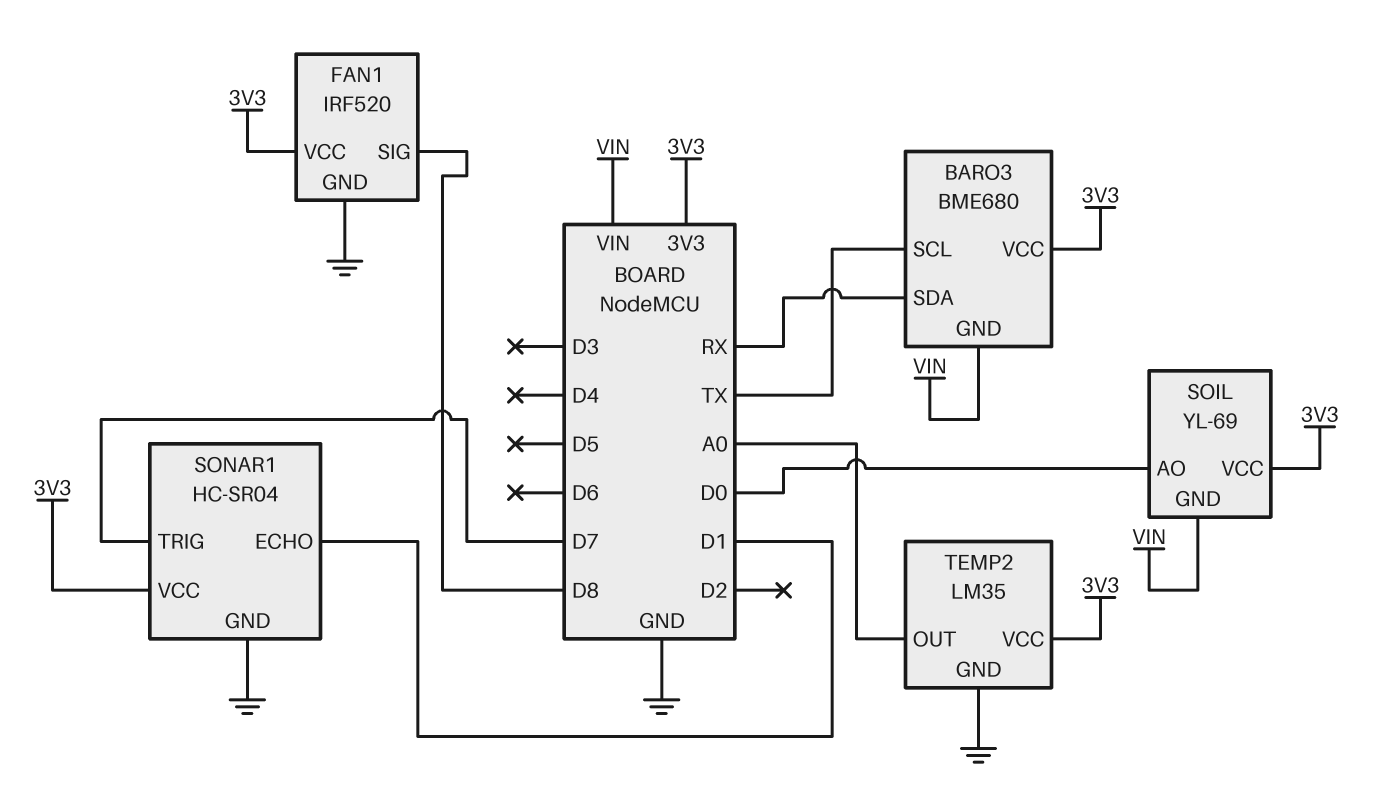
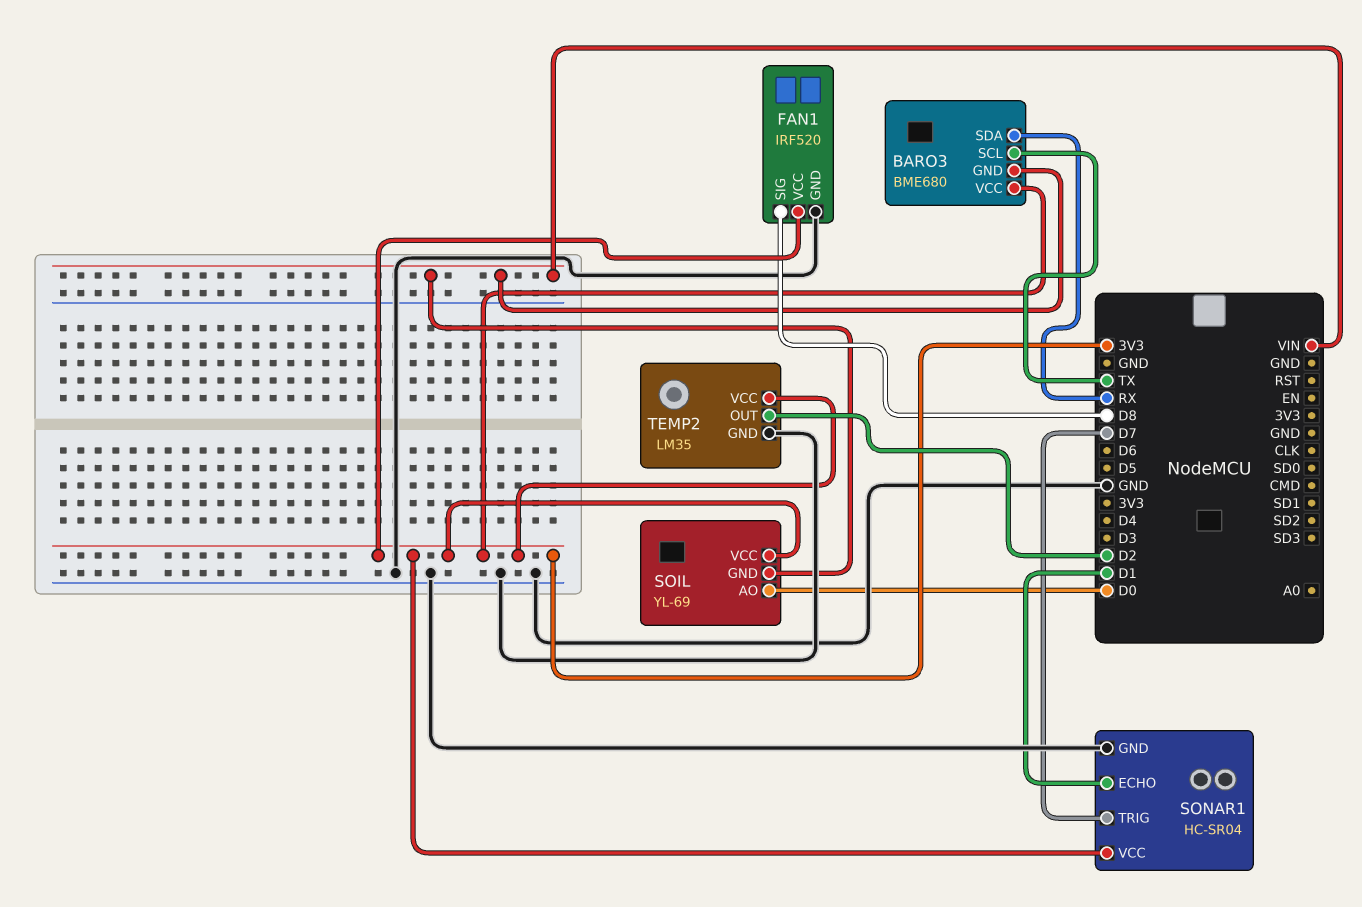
TEMP2 pin OUT: A0 -> D2

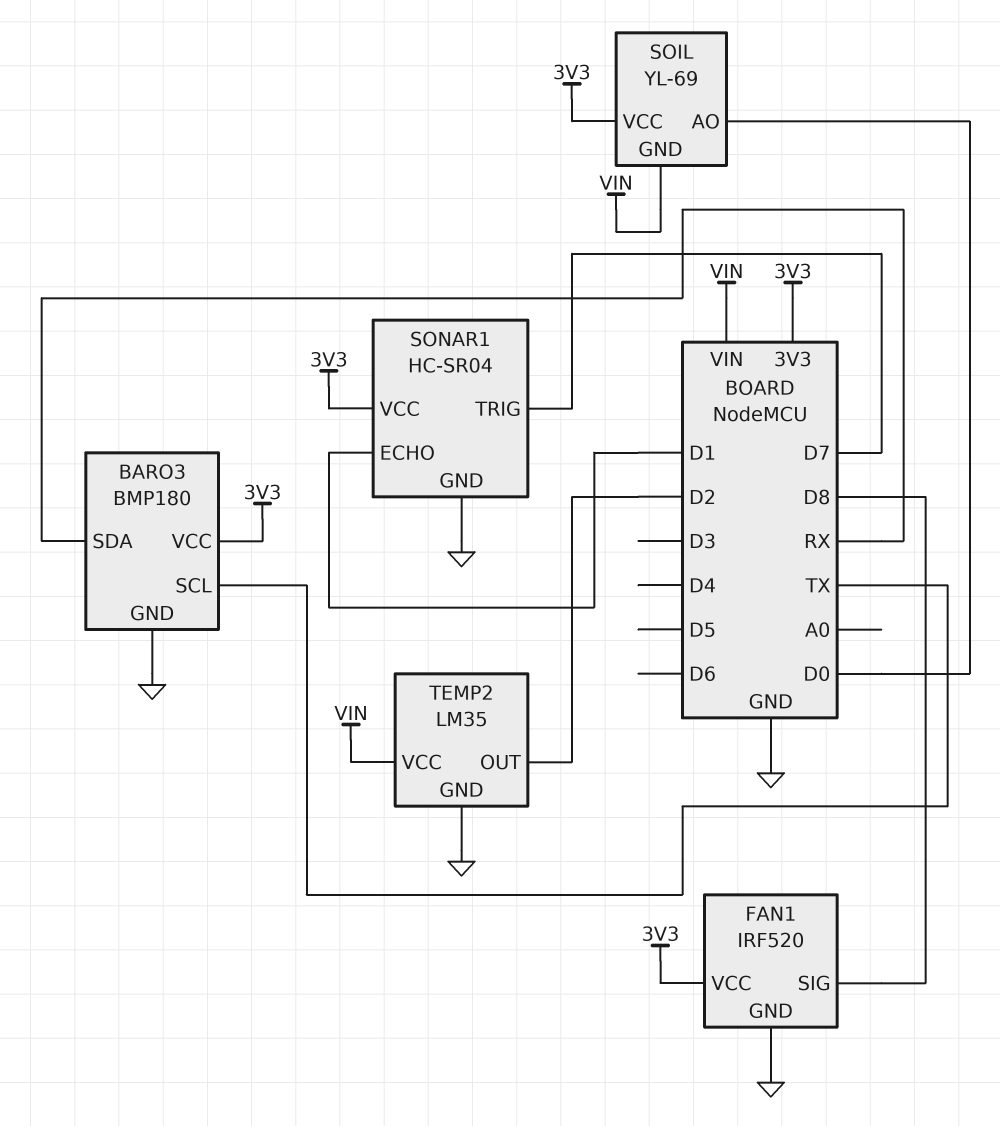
BARO3: BME680 -> BMP180
BARO3 pin GND: VIN -> GND
TEMP2 pin VCC: 3V3 -> VIN

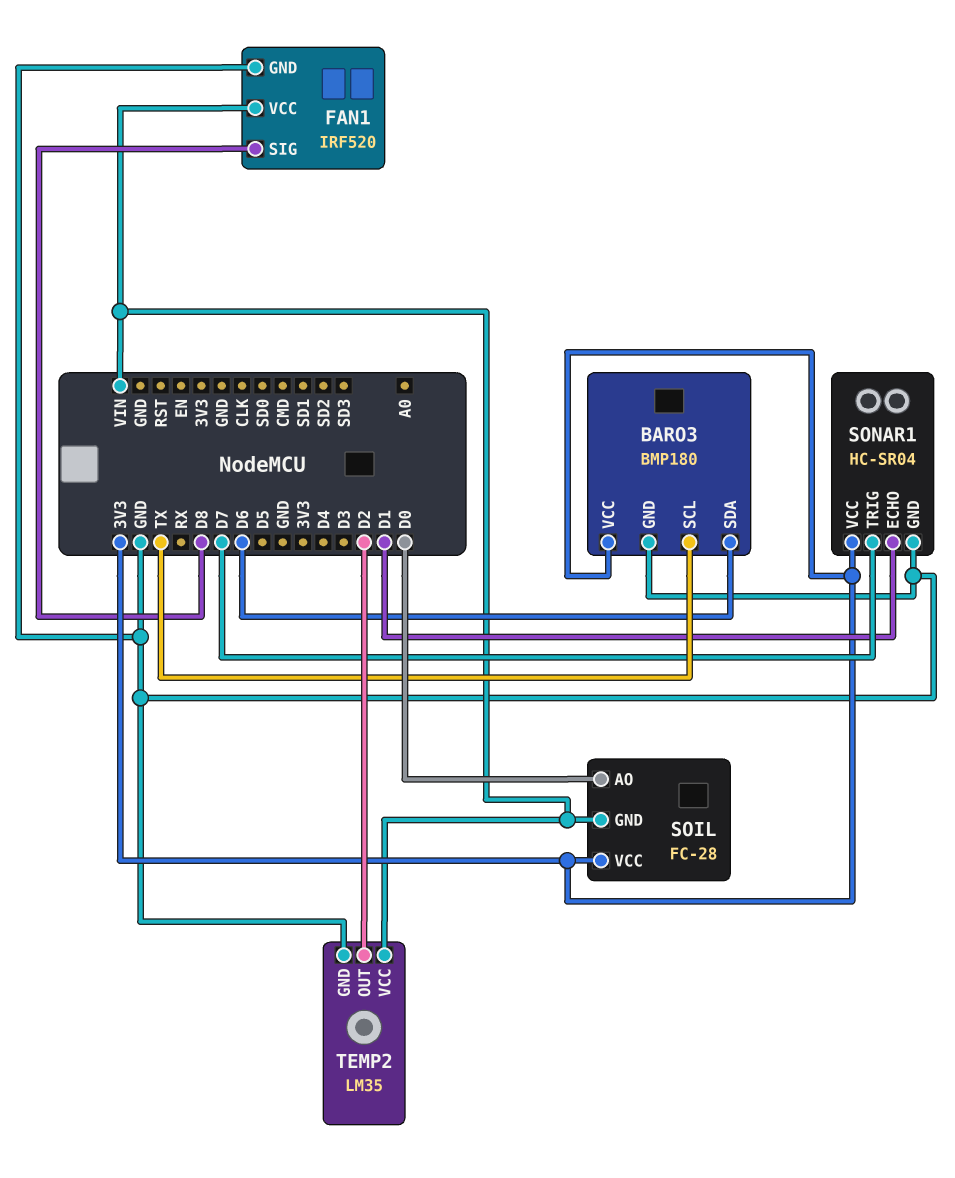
BARO3 pin SDA: RX -> D6
FAN1 pin VCC: 3V3 -> VIN
SOIL: YL-69 -> FC-28

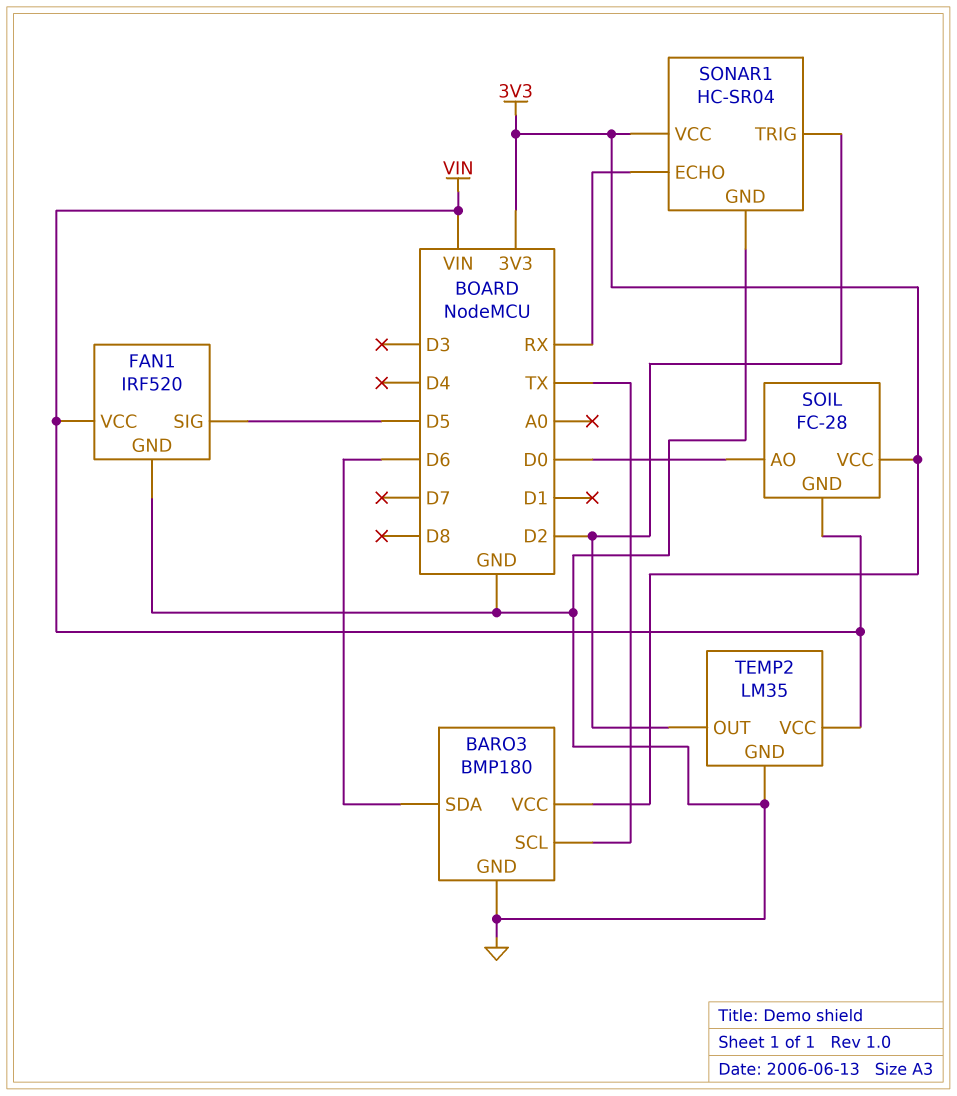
FAN1 pin SIG: D8 -> D5
SONAR1 pin ECHO: D1 -> RX
SONAR1 pin TRIG: D7 -> D2

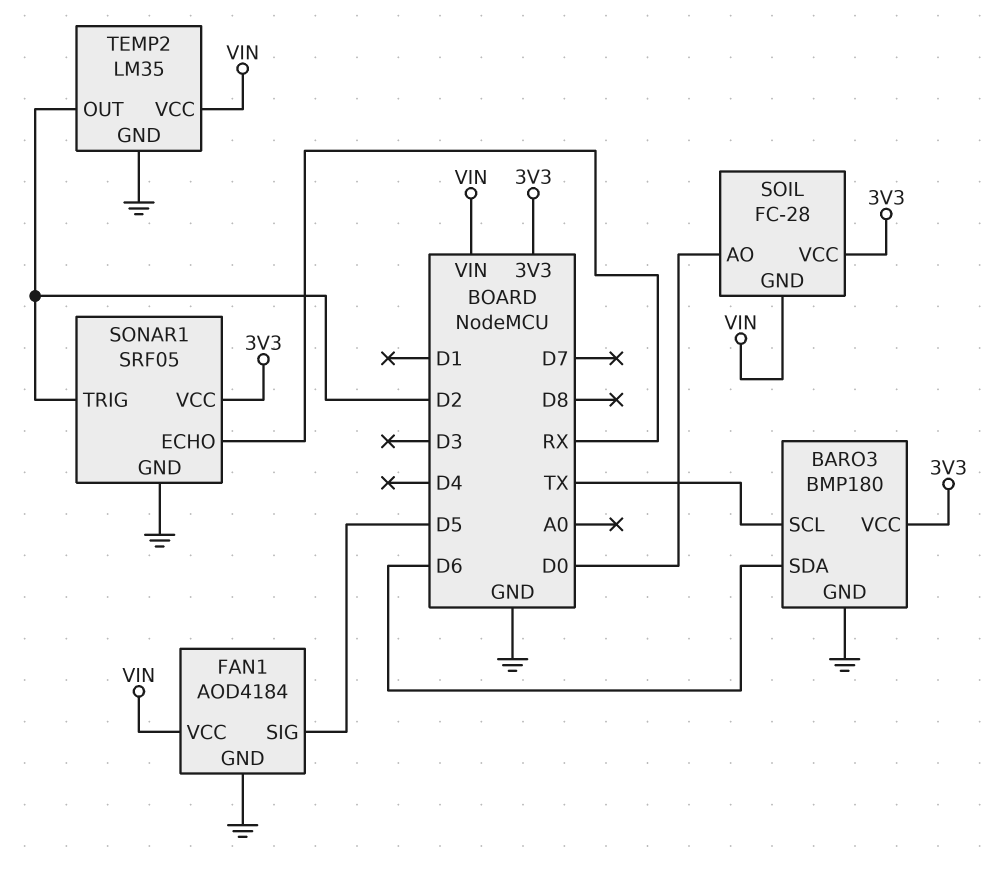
FAN1: IRF520 -> AOD4184
SONAR1: HC-SR04 -> SRF05

